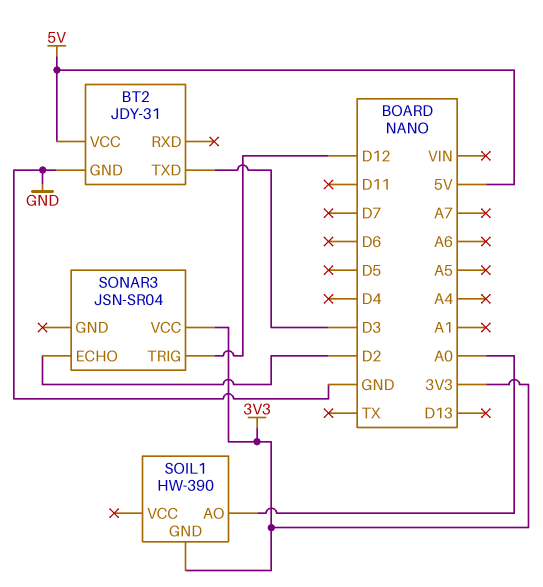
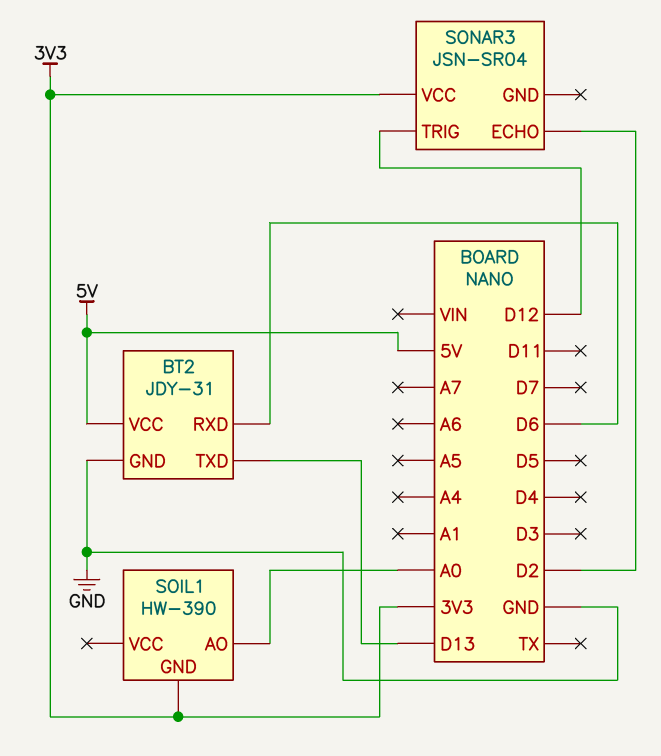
BT2 pin RXD: none -> D6
BT2 pin TXD: D3 -> D13

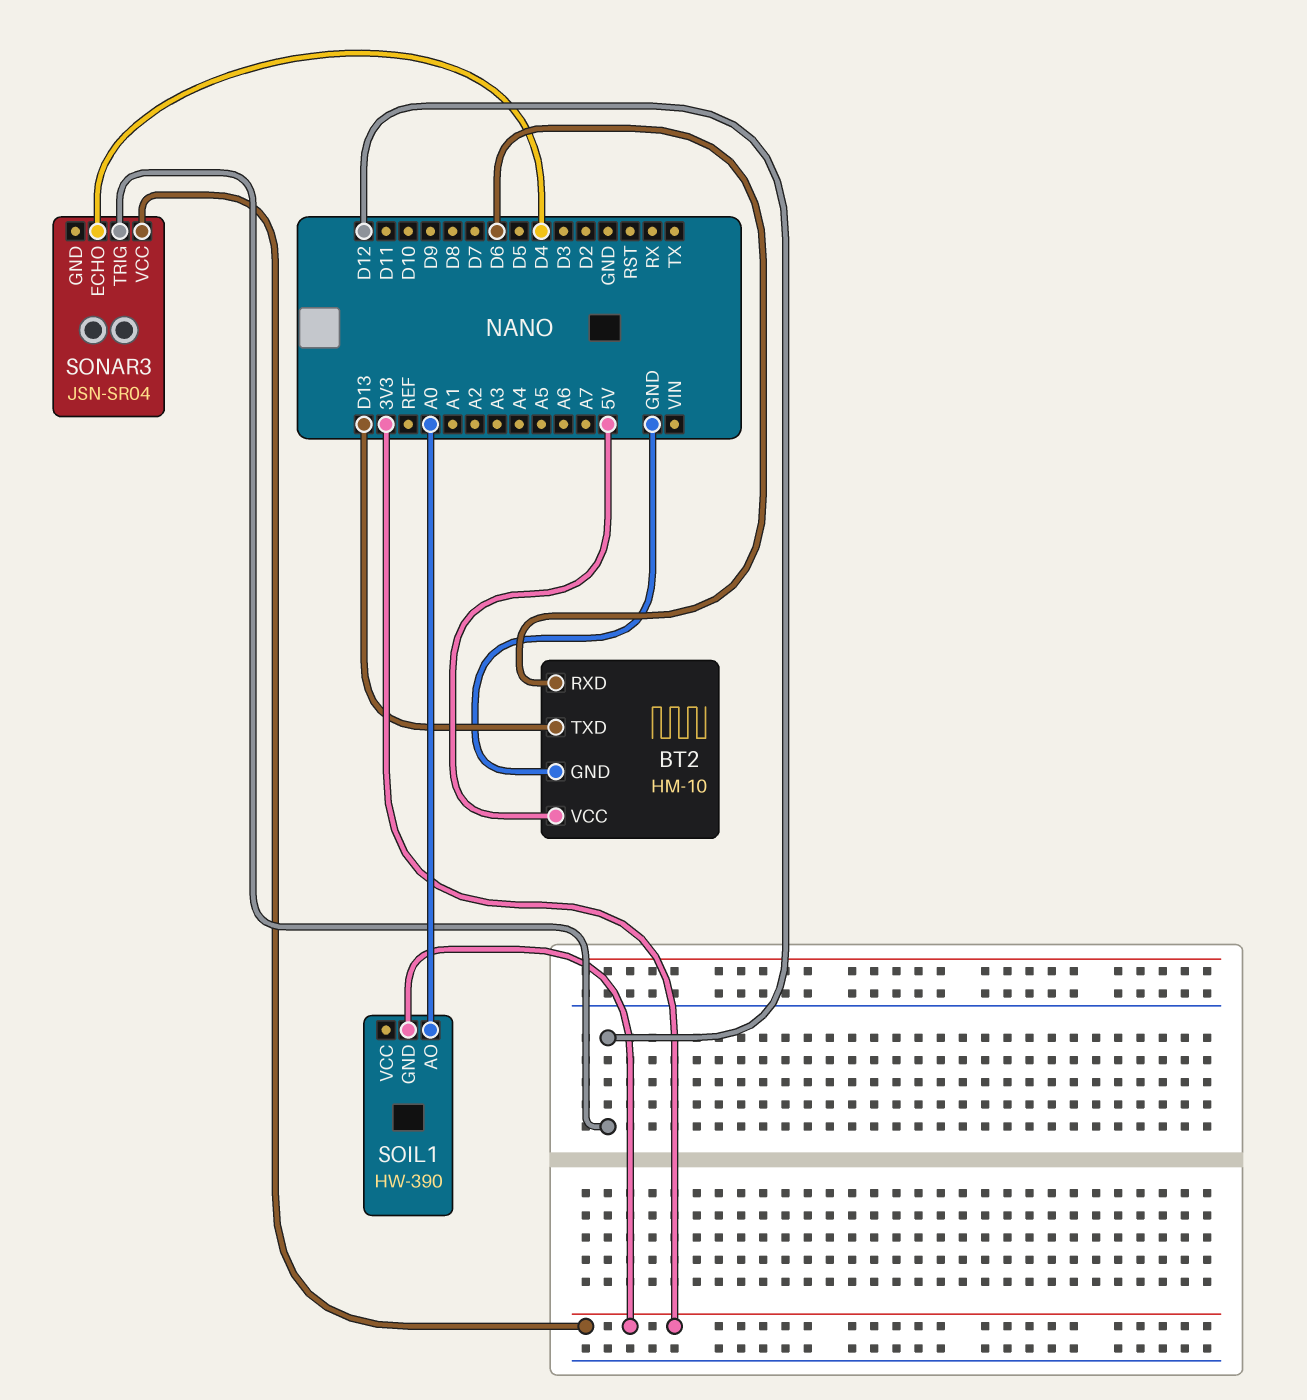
BT2: JDY-31 -> HM-10
SONAR3 pin ECHO: D2 -> D4

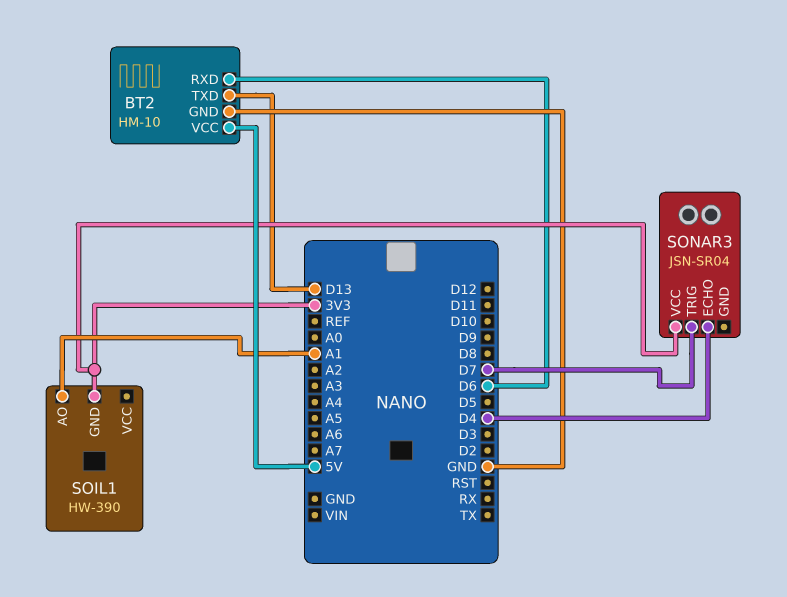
SOIL1 pin AO: A0 -> A1
SONAR3 pin TRIG: D12 -> D7

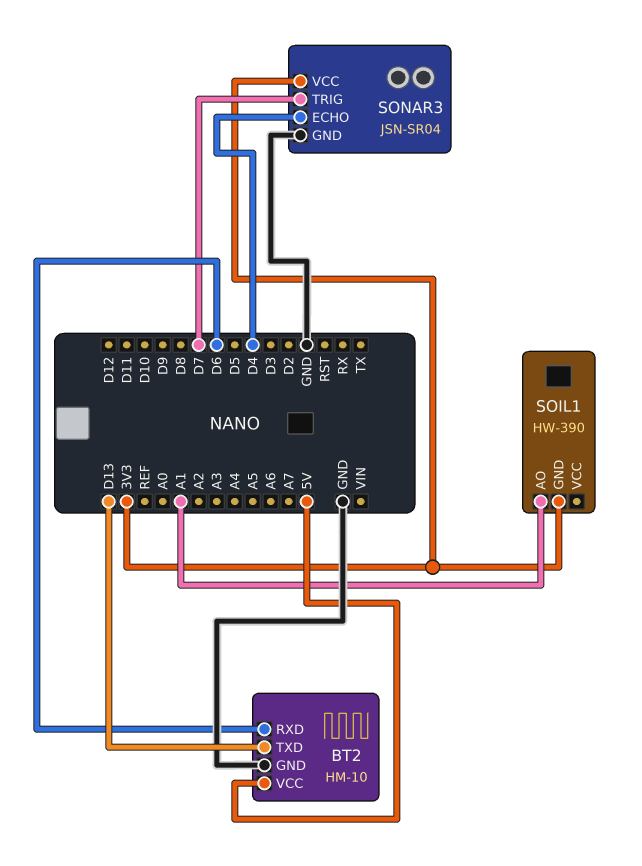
SONAR3 pin GND: none -> GND

